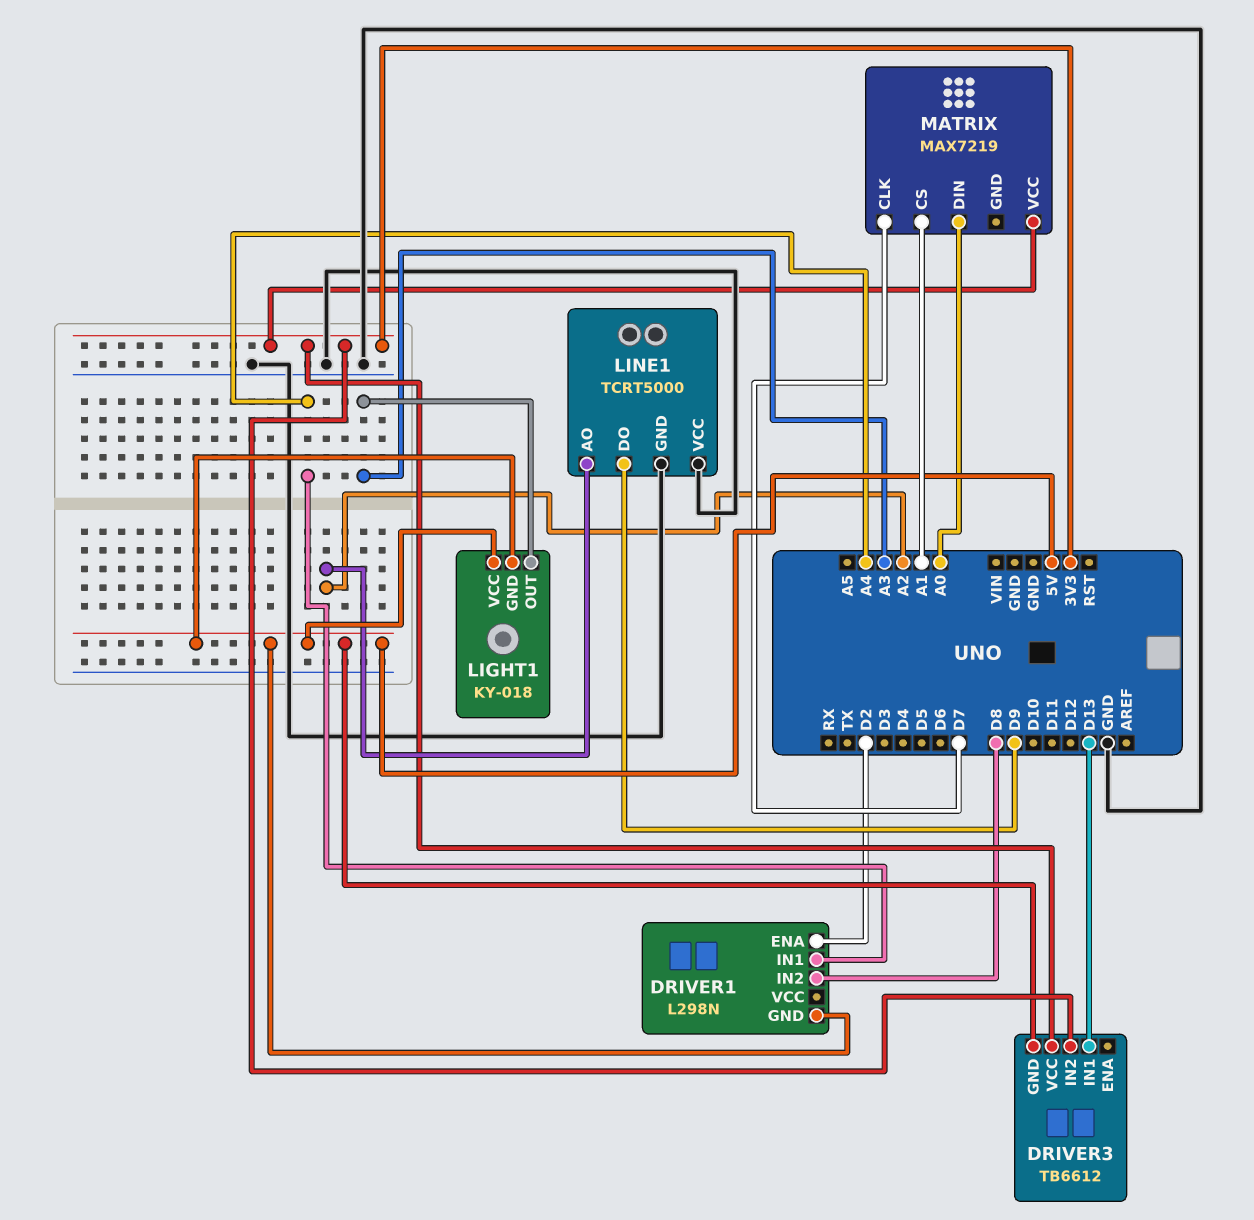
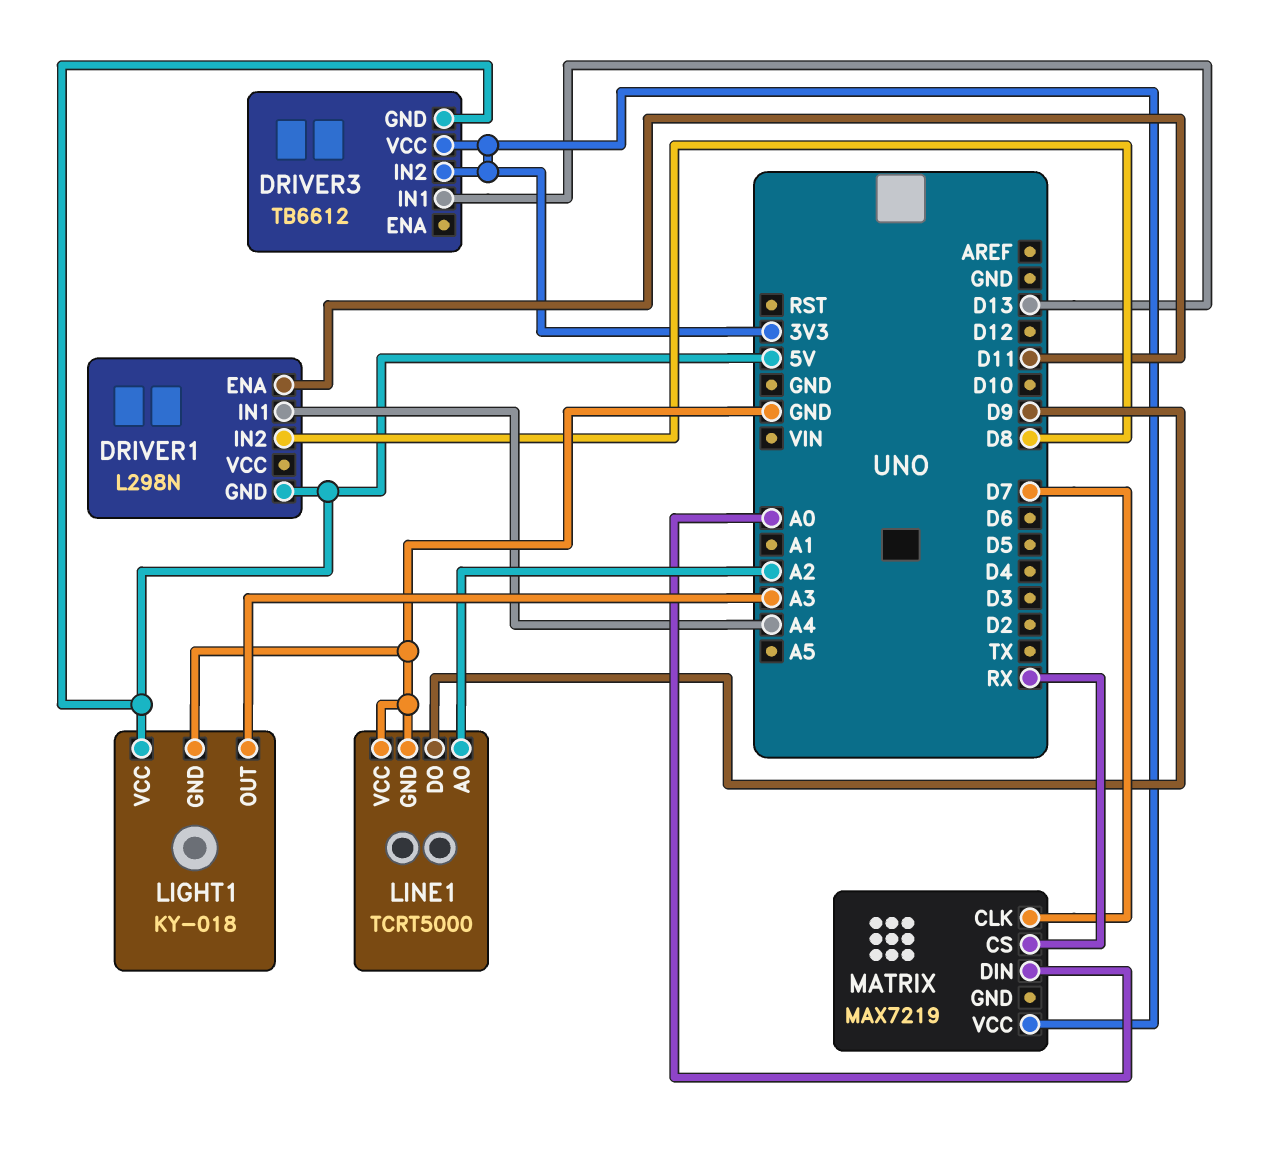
DRIVER1 pin ENA: D2 -> D11
LIGHT1 pin GND: 5V -> GND
MATRIX pin CS: A1 -> RX

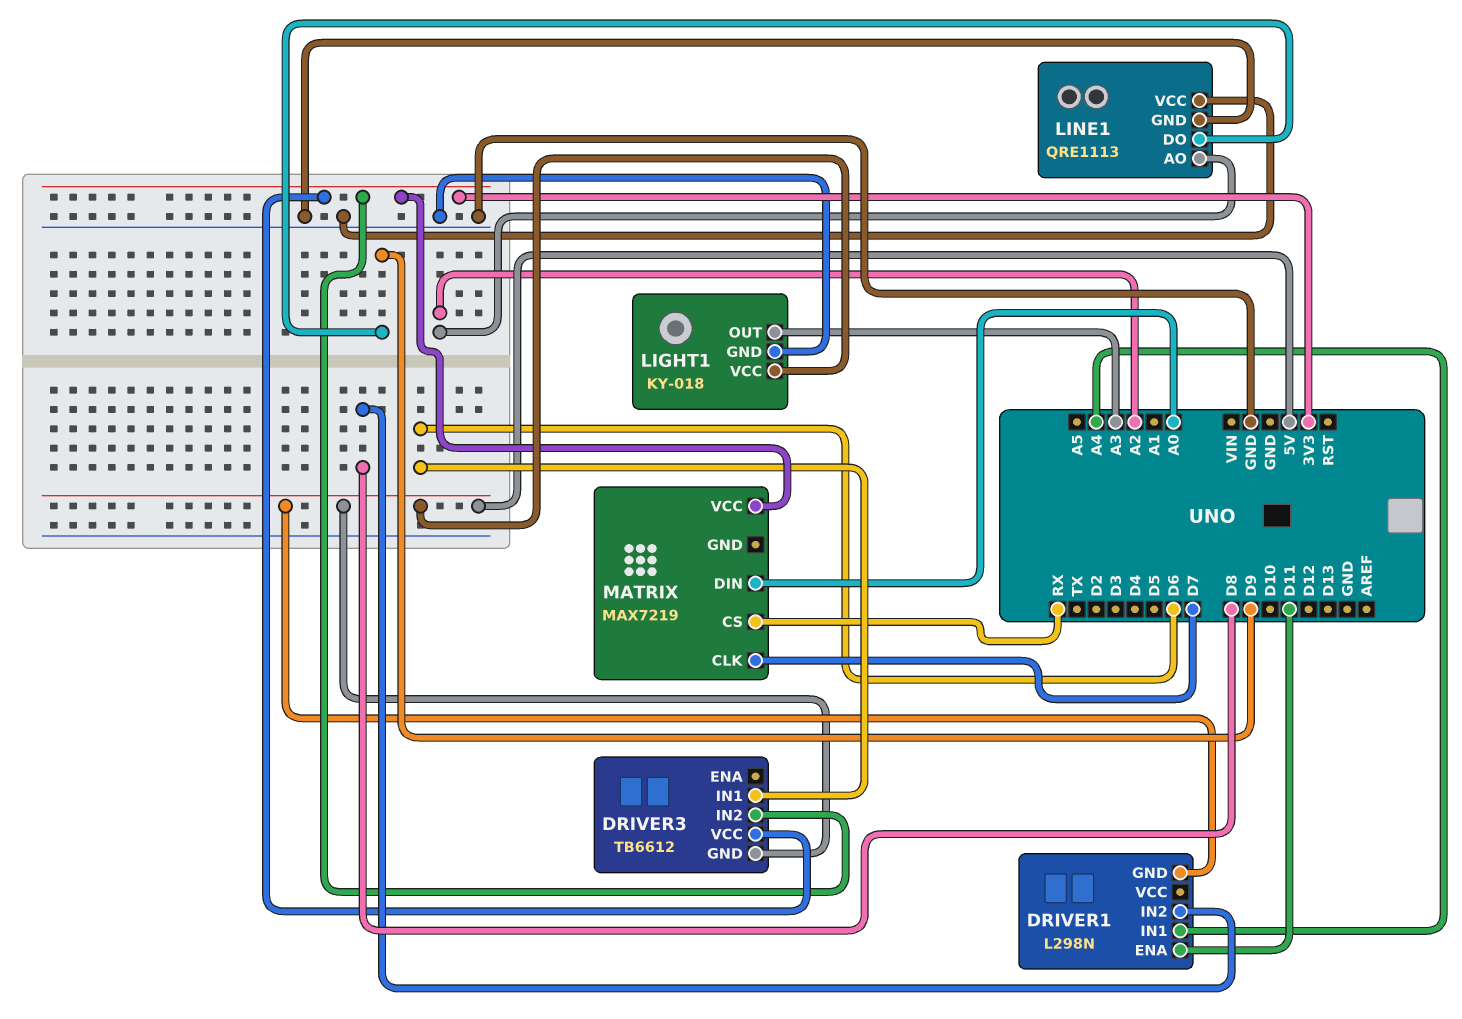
DRIVER3 pin IN1: D13 -> D6
LINE1: TCRT5000 -> QRE1113

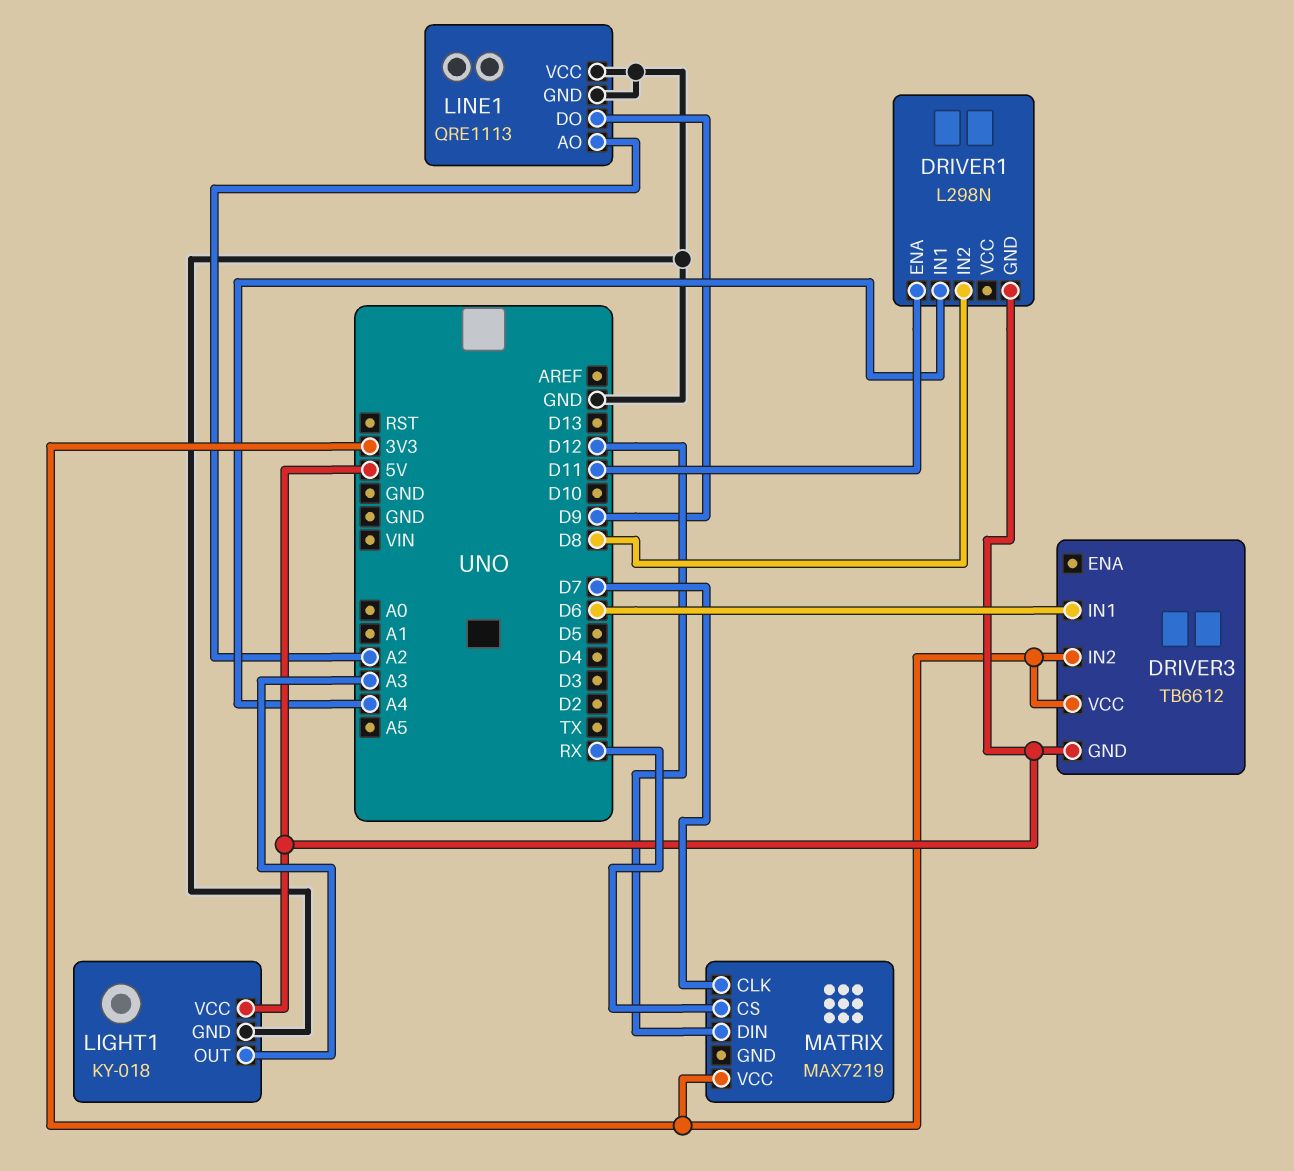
MATRIX pin DIN: A0 -> D12

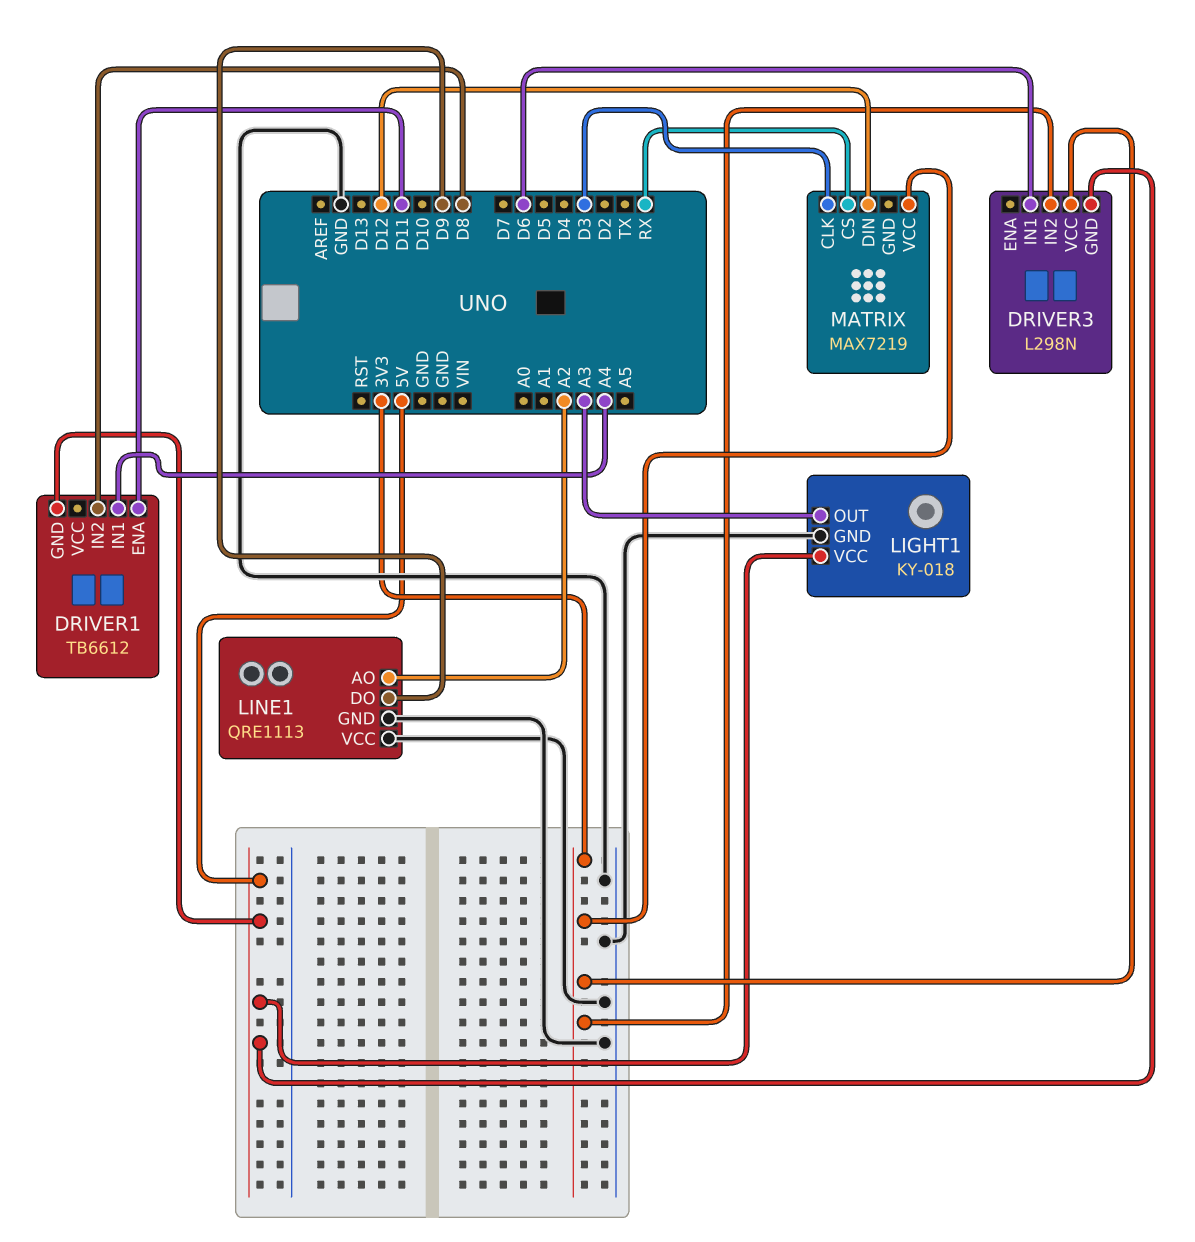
DRIVER1: L298N -> TB6612
DRIVER3: TB6612 -> L298N
MATRIX pin CLK: D7 -> D3

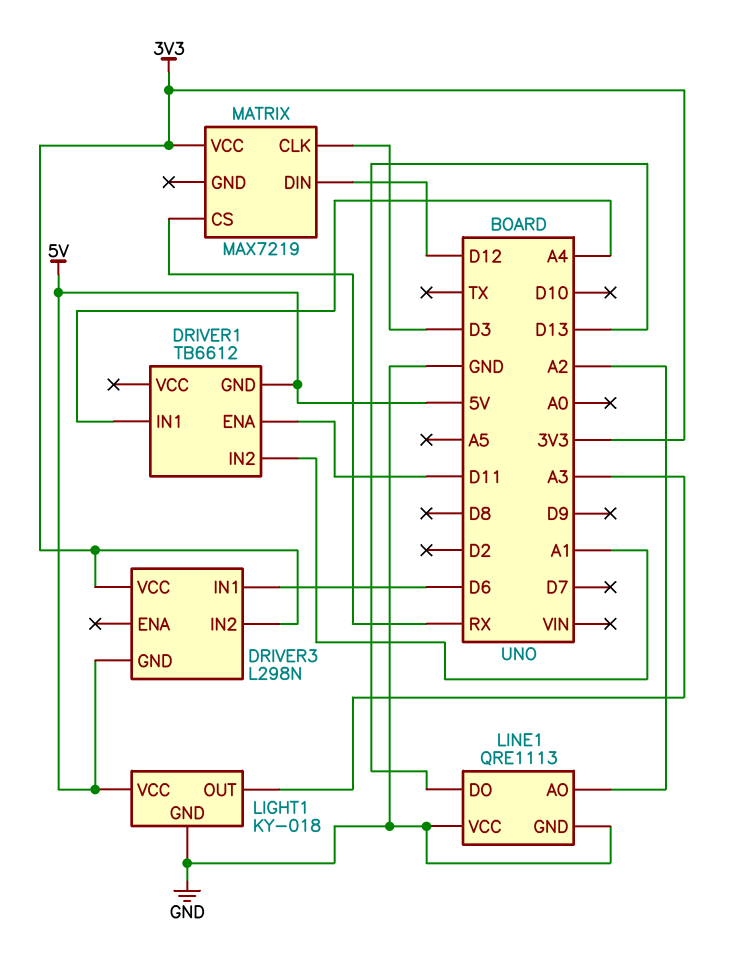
DRIVER1 pin IN2: D8 -> A1
LINE1 pin DO: D9 -> D13

